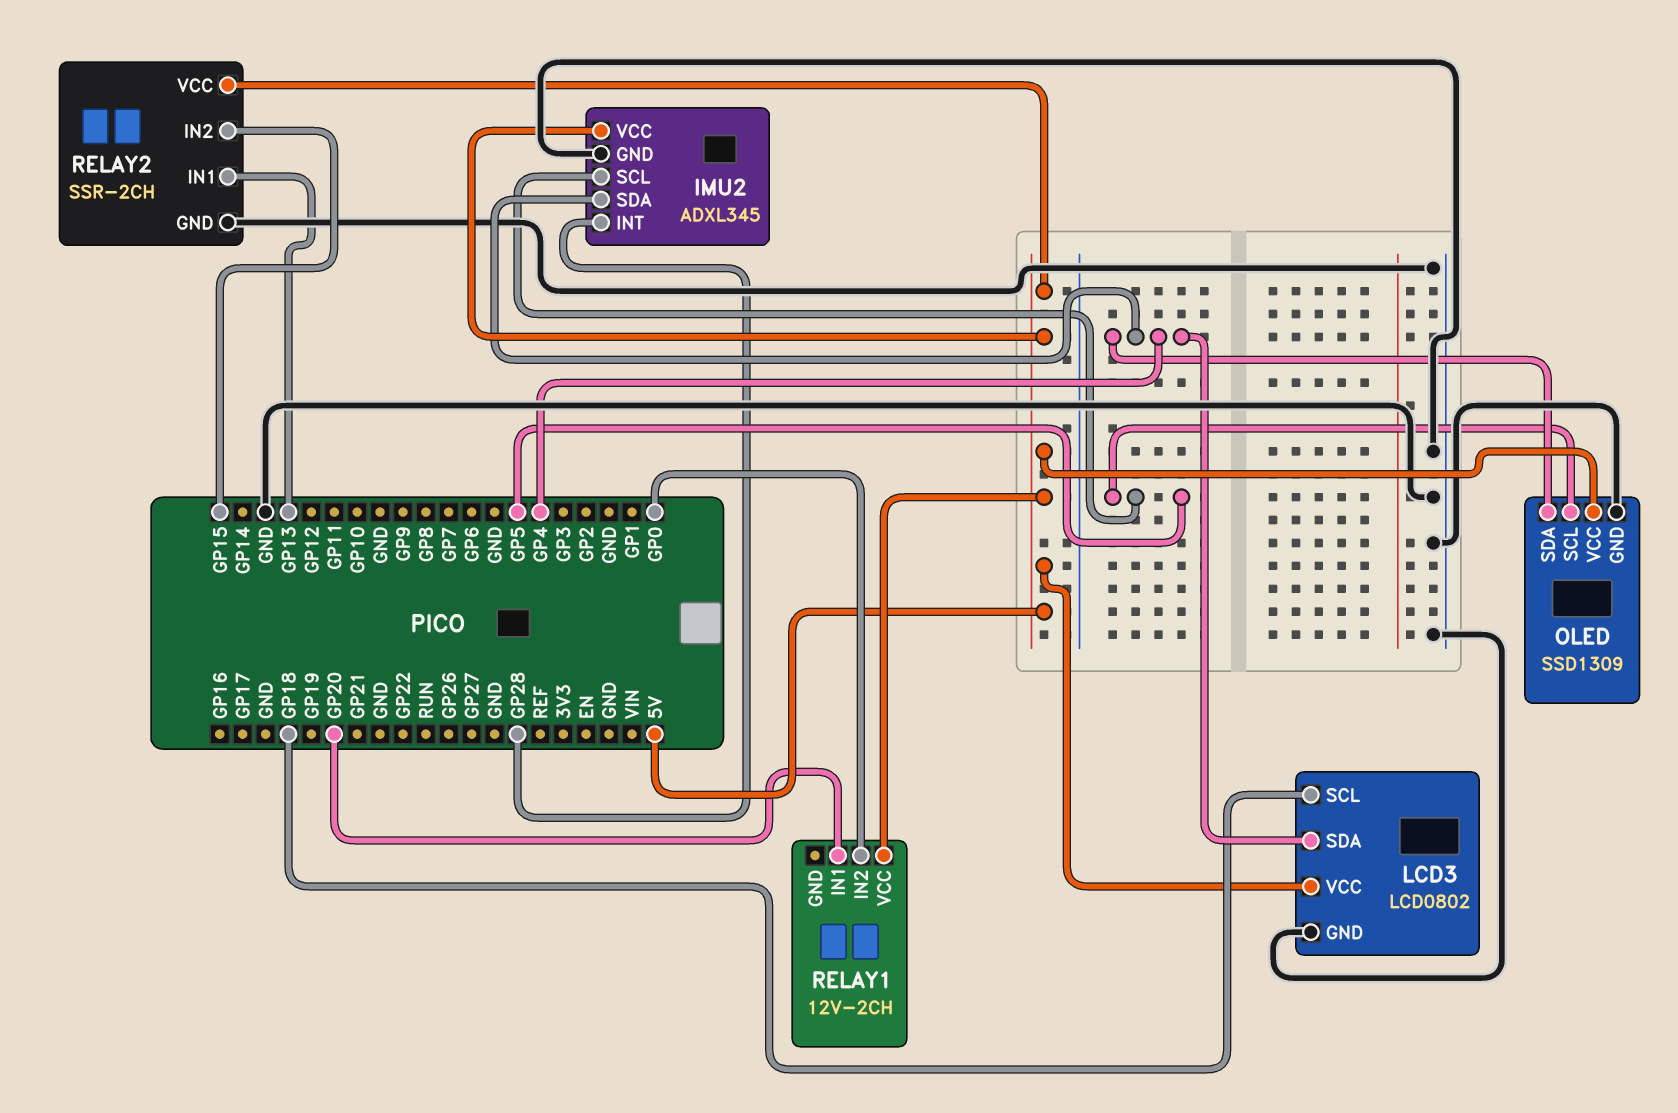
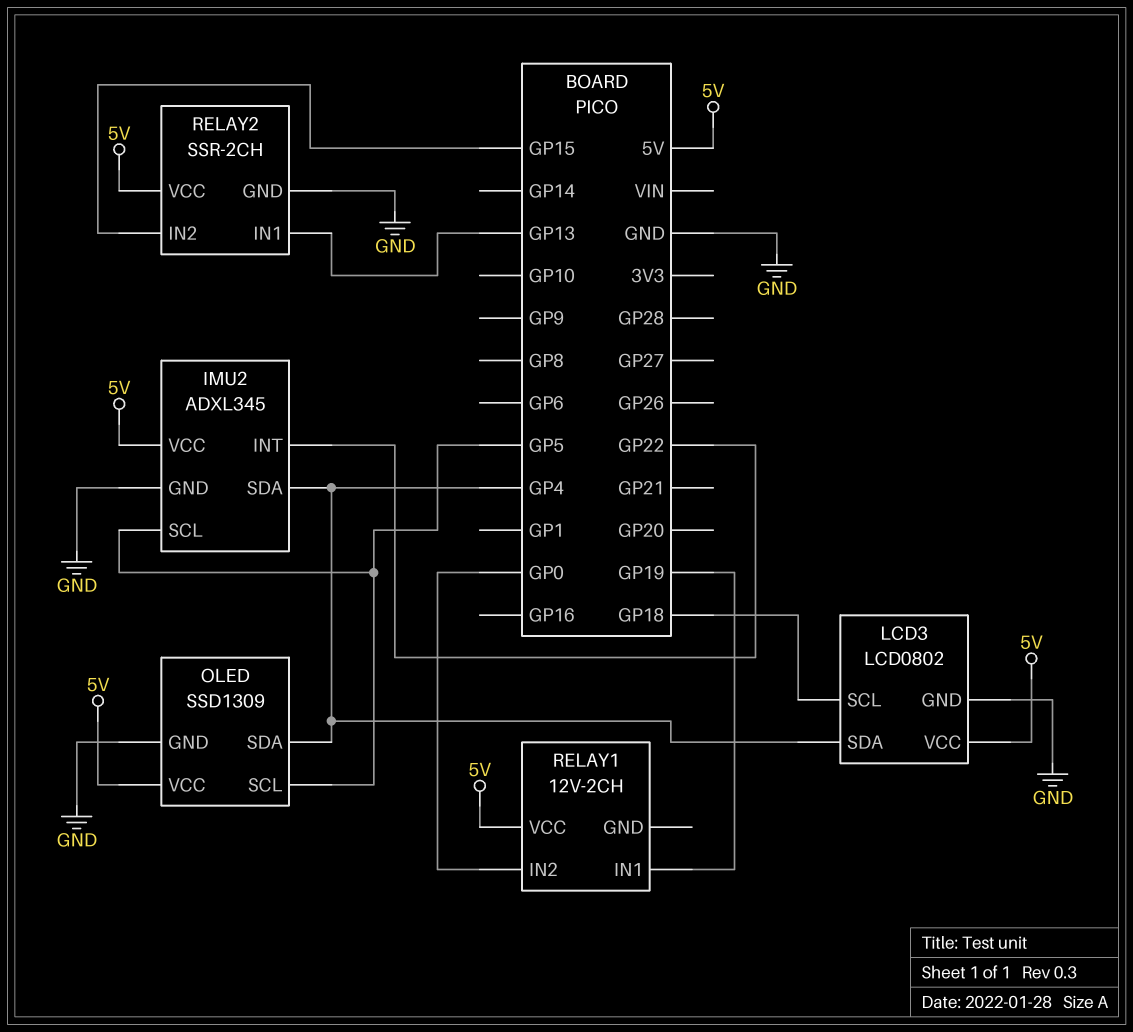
IMU2 pin INT: GP28 -> GP22
RELAY1 pin IN1: GP20 -> GP19

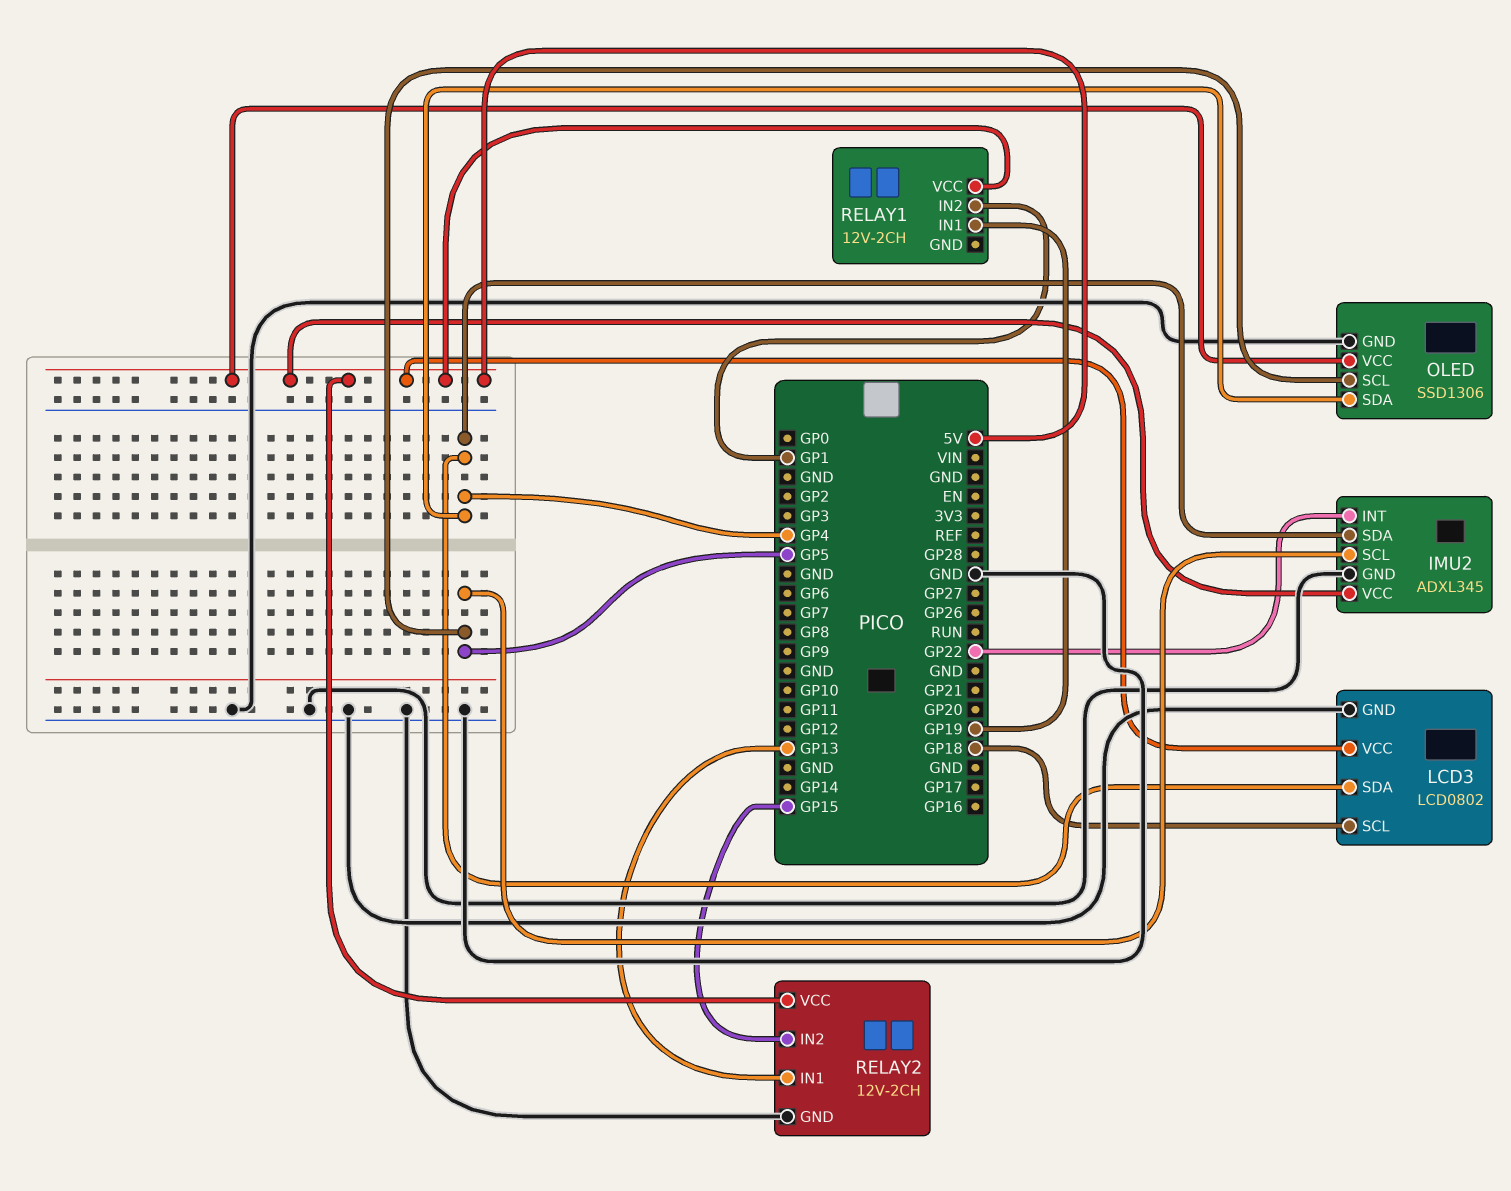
OLED: SSD1309 -> SSD1306
RELAY1 pin IN2: GP0 -> GP1
RELAY2: SSR-2CH -> 12V-2CH

